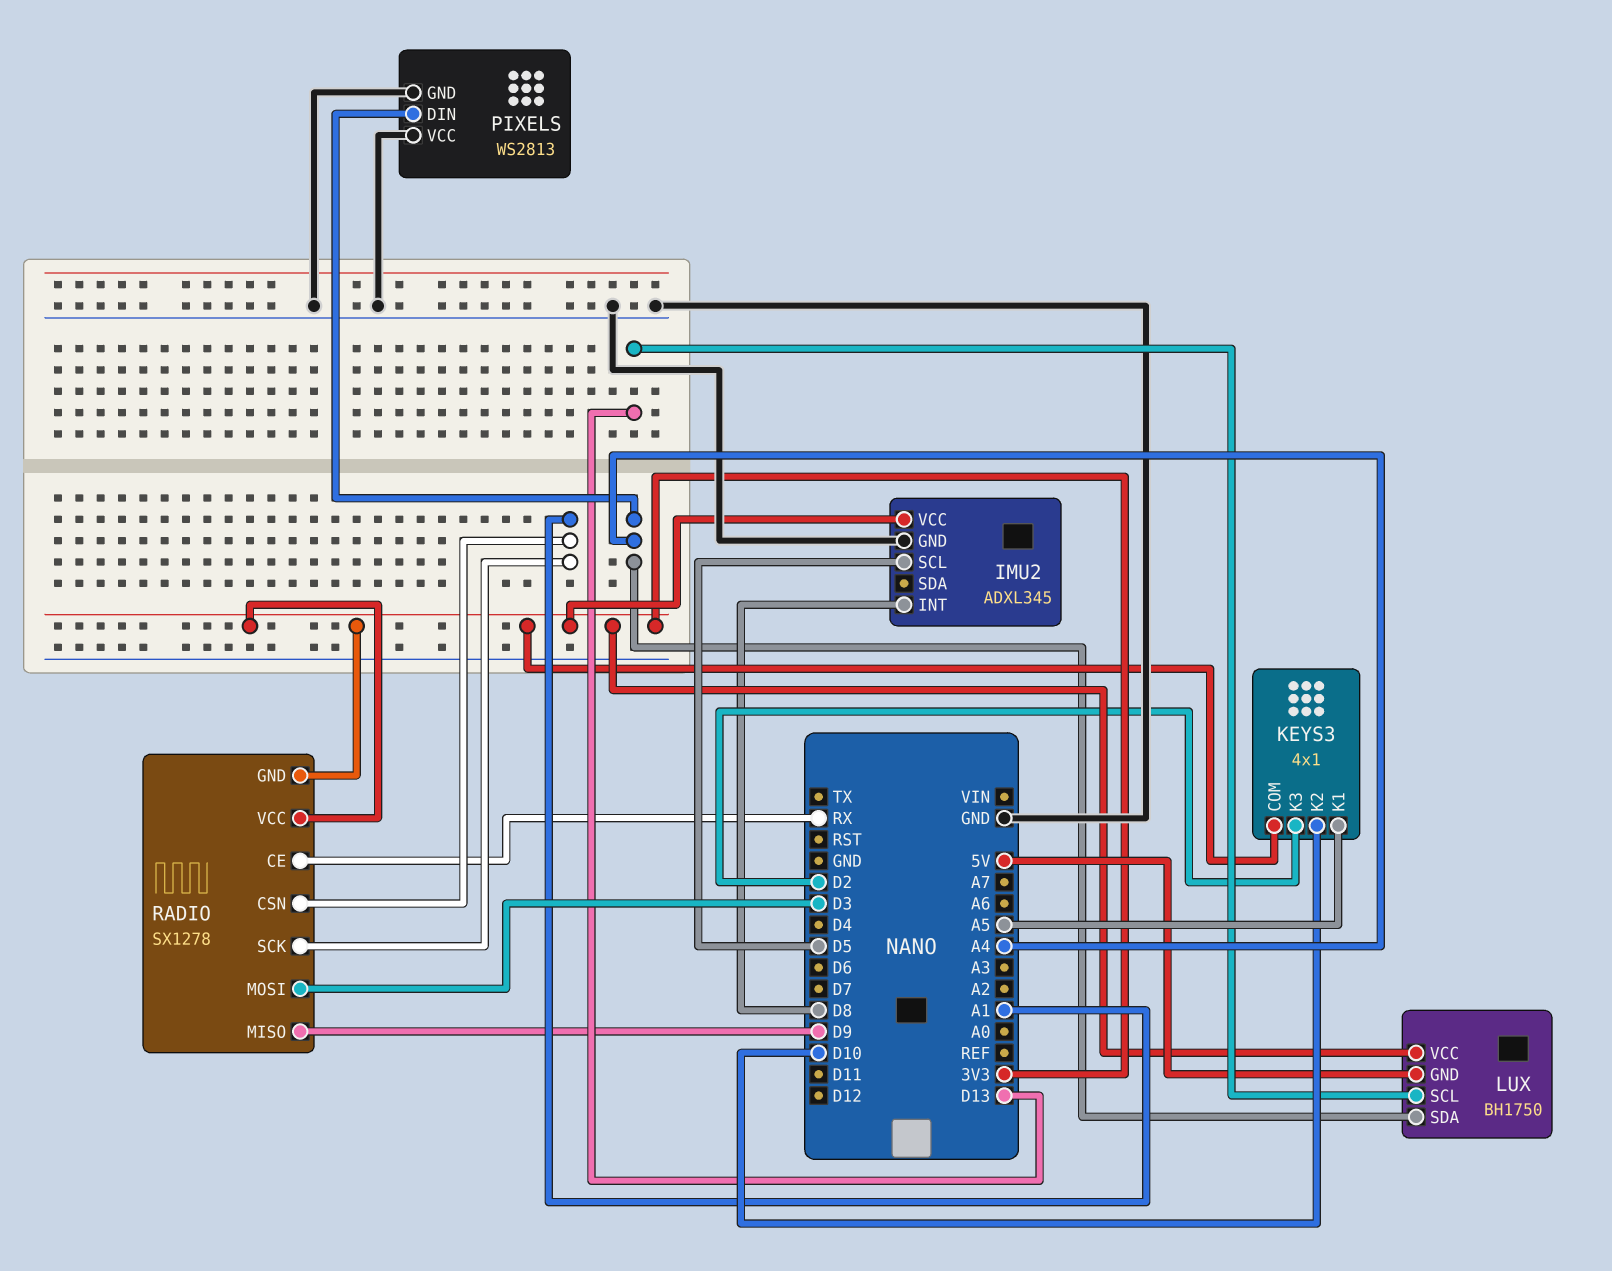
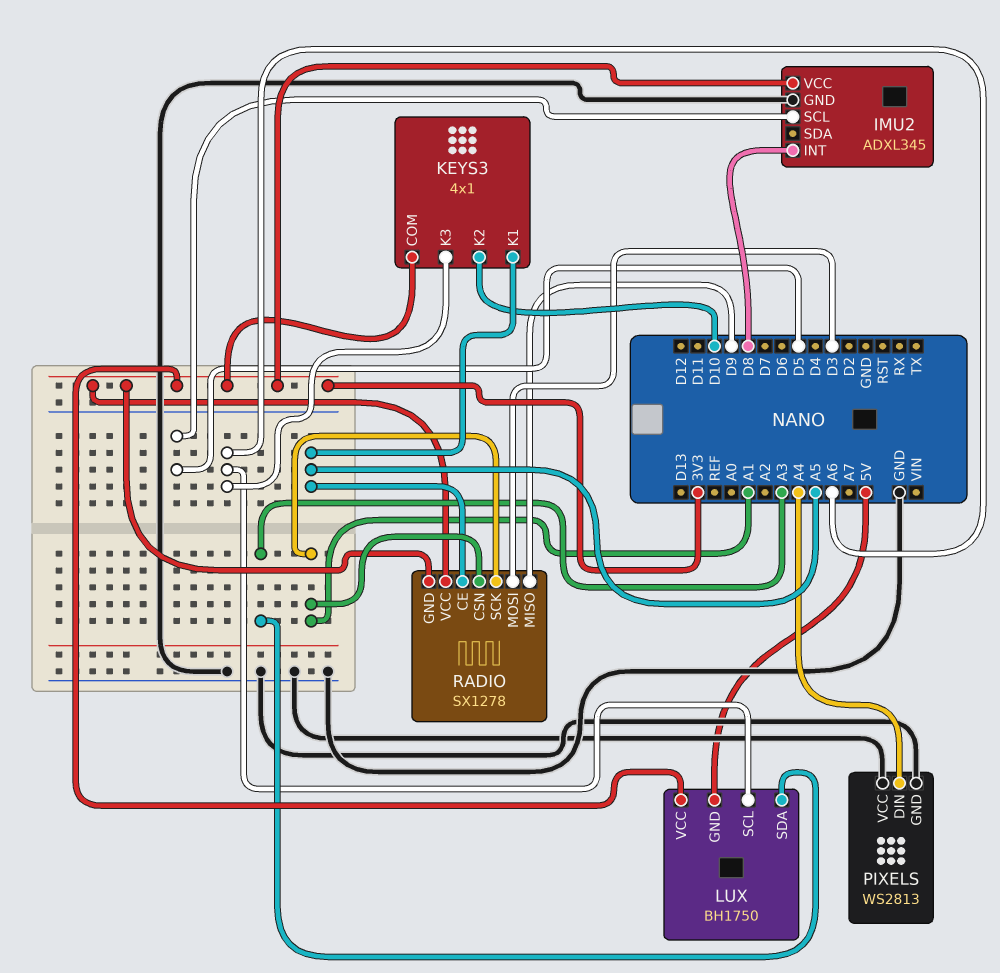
KEYS3 pin K3: D2 -> A6
LUX pin SCL: D13 -> A6
LUX pin SDA: A4 -> A3
RADIO pin CE: RX -> A5

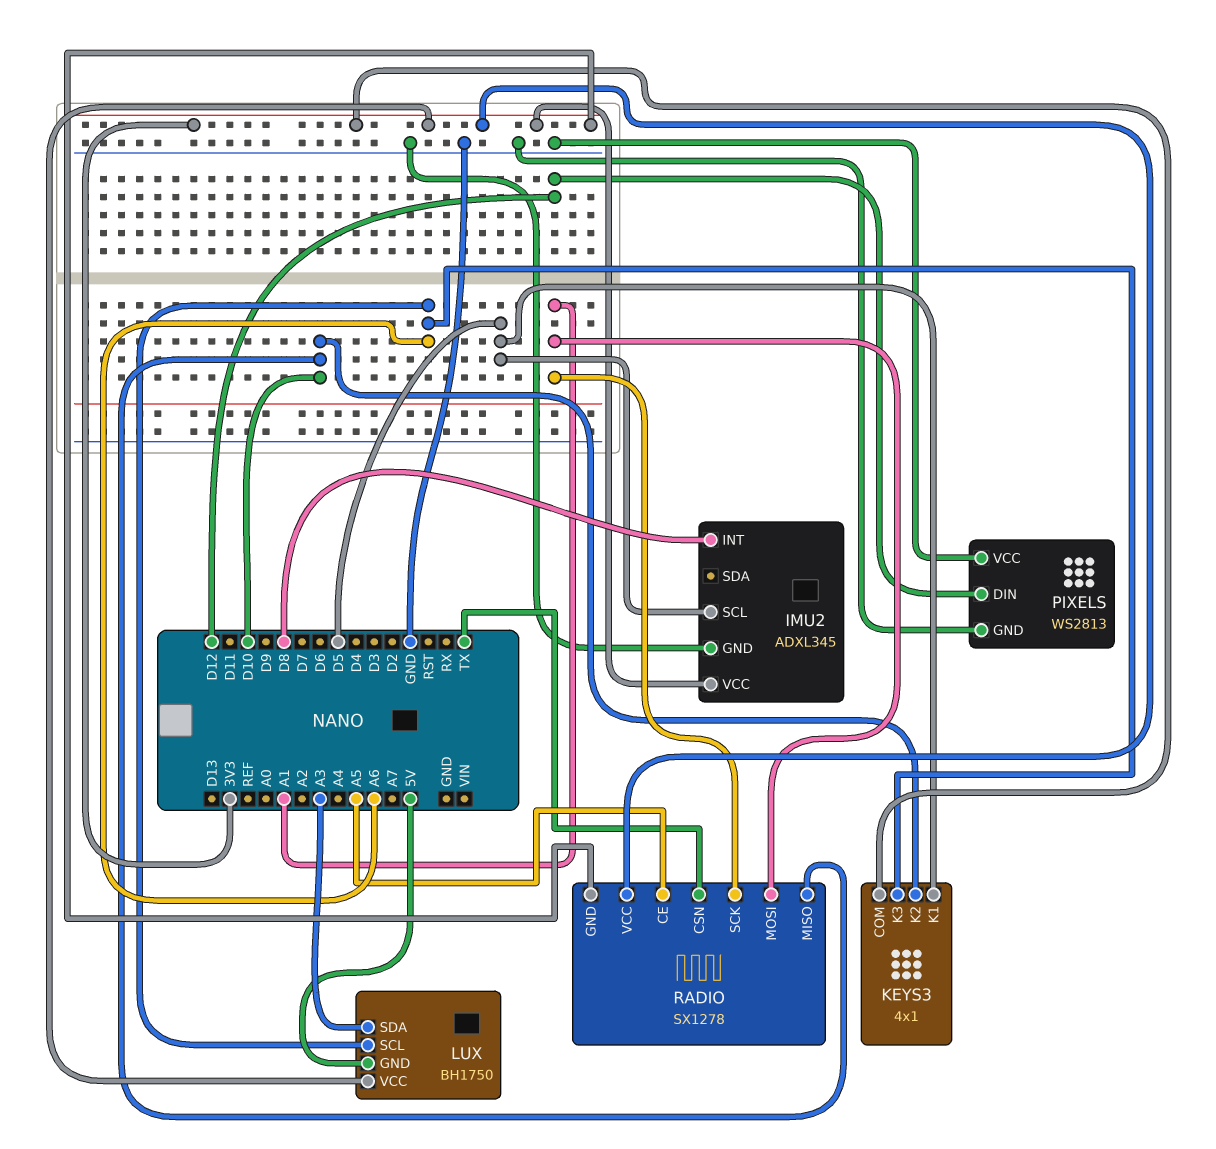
KEYS3 pin K1: A5 -> D5
PIXELS pin DIN: A4 -> D12
RADIO pin CSN: A1 -> TX
RADIO pin MISO: D9 -> D10
RADIO pin MOSI: D3 -> A1

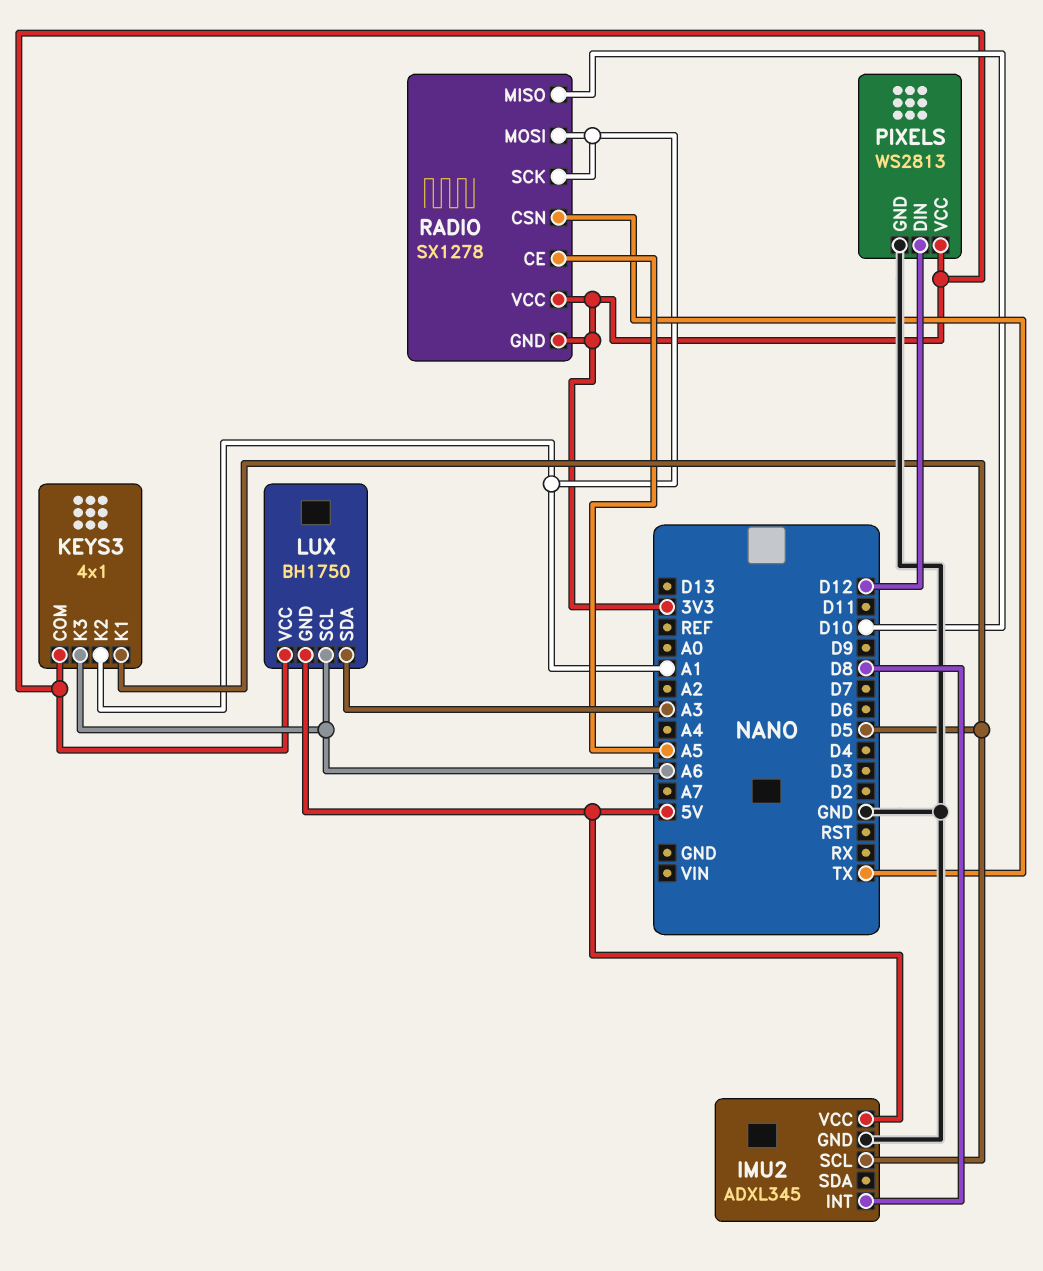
IMU2 pin VCC: 3V3 -> 5V
KEYS3 pin K2: D10 -> A1
PIXELS pin VCC: GND -> 3V3

